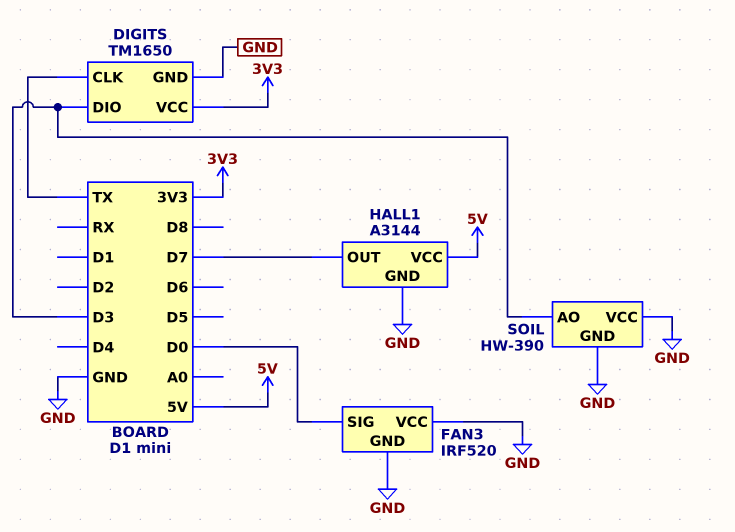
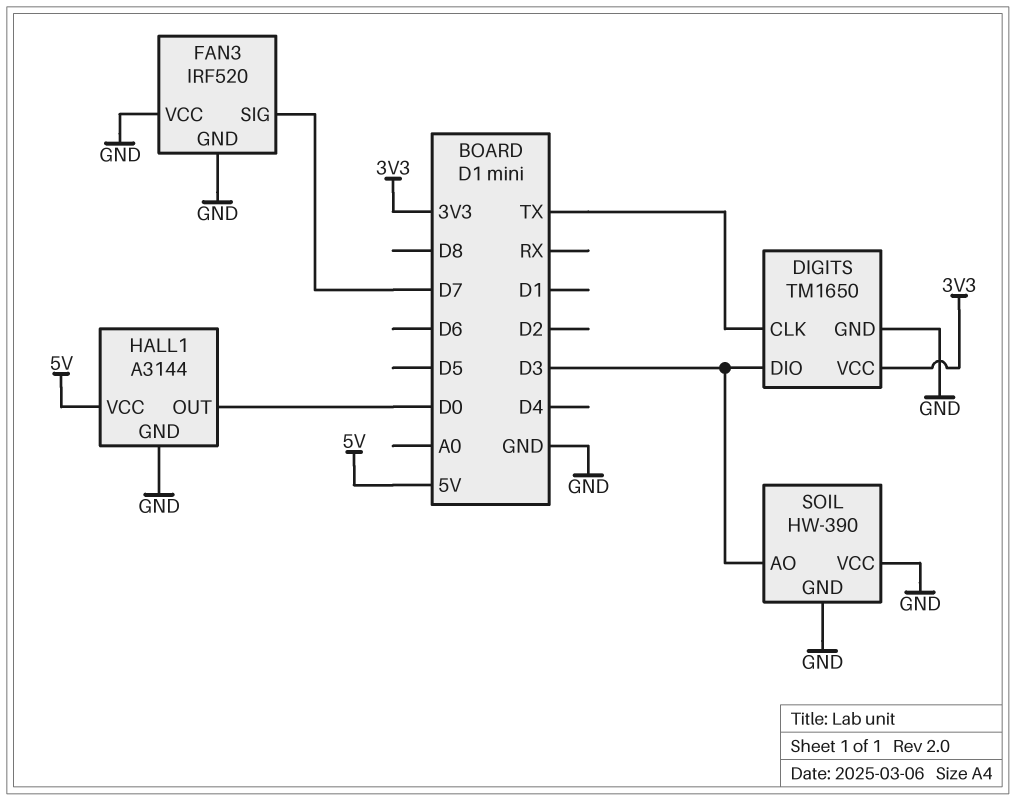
FAN3 pin SIG: D0 -> D7
HALL1 pin OUT: D7 -> D0

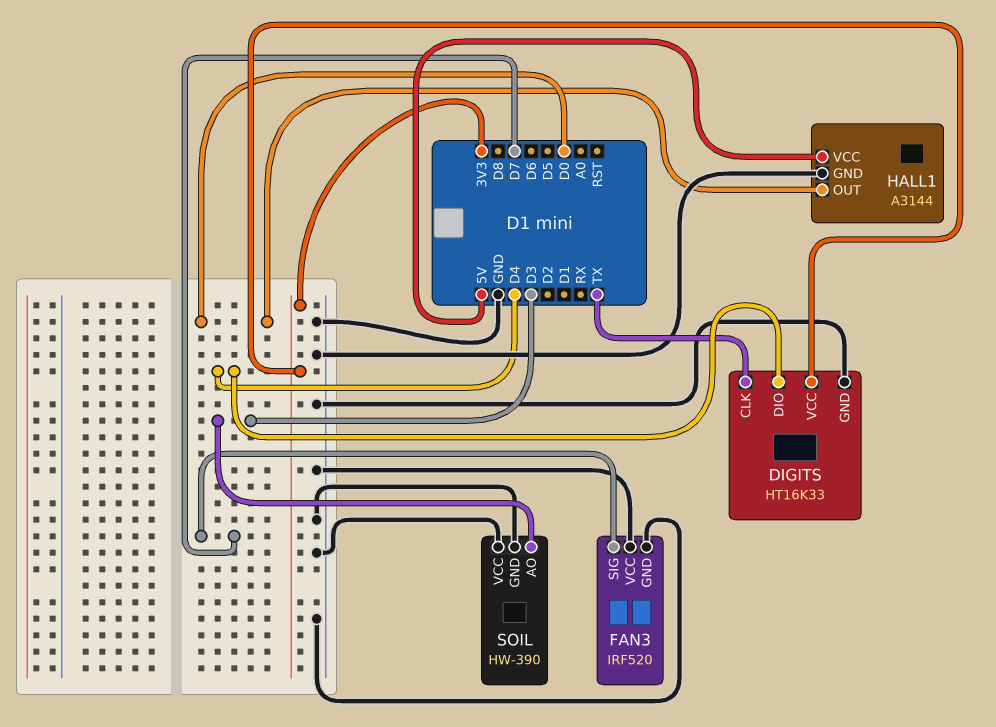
DIGITS: TM1650 -> HT16K33
DIGITS pin DIO: D3 -> D4

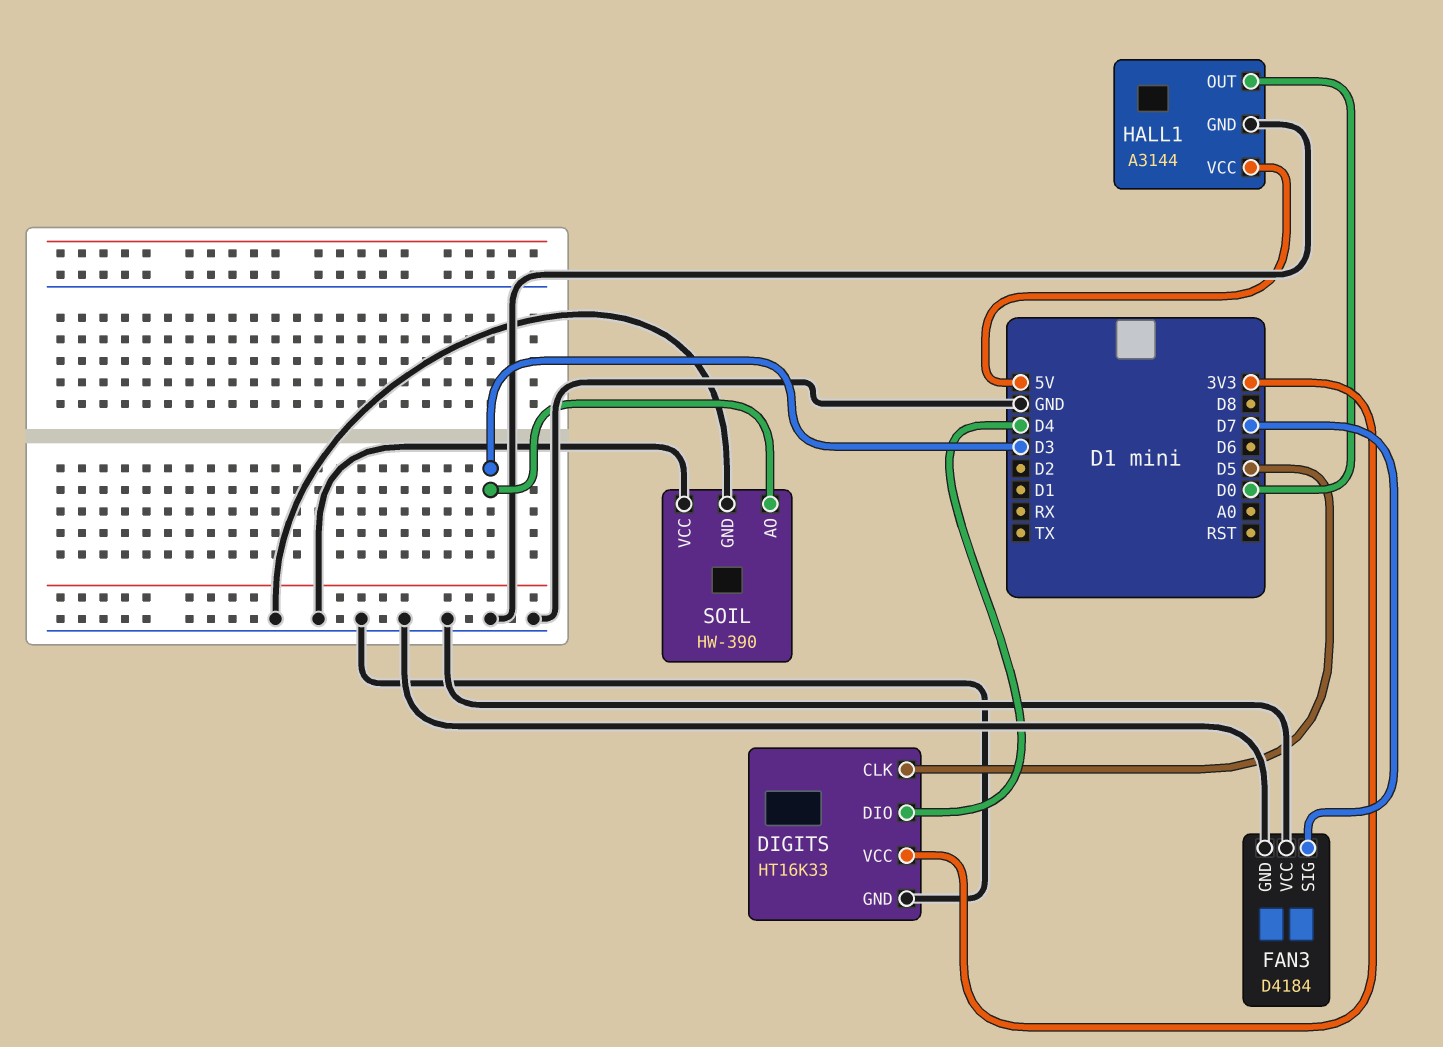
DIGITS pin CLK: TX -> D5
FAN3: IRF520 -> D4184

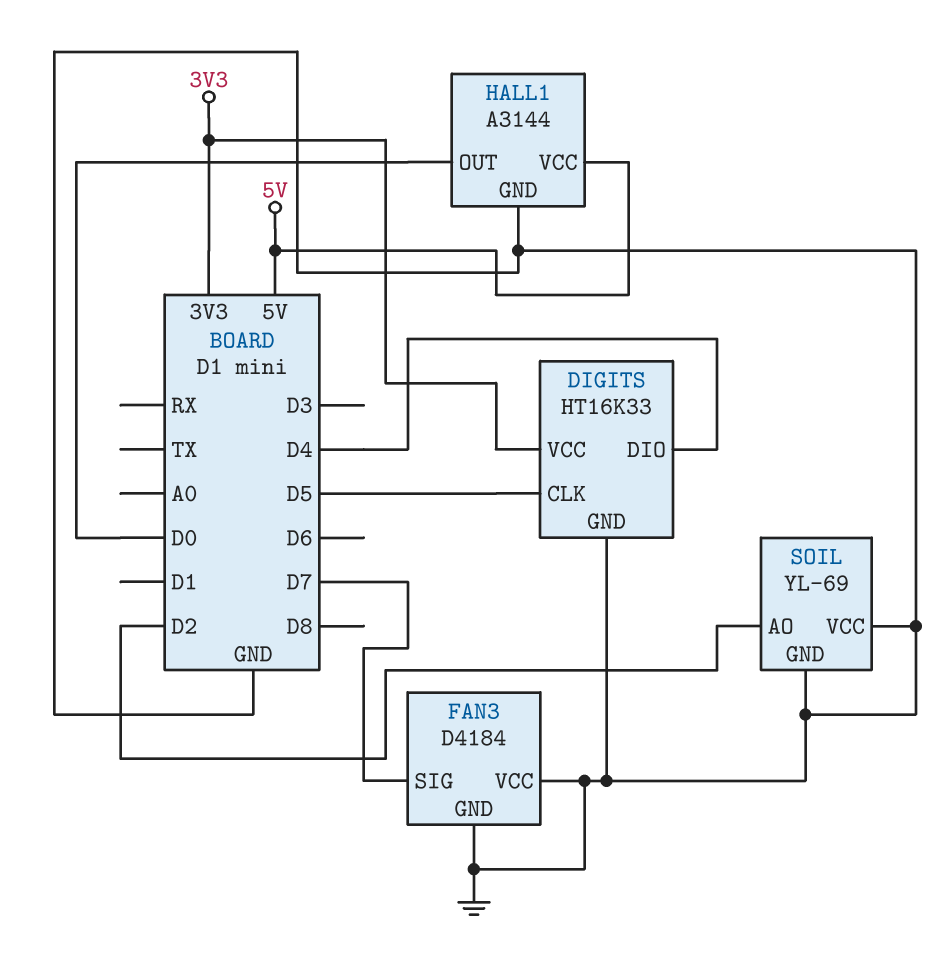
SOIL: HW-390 -> YL-69
SOIL pin AO: D3 -> D2

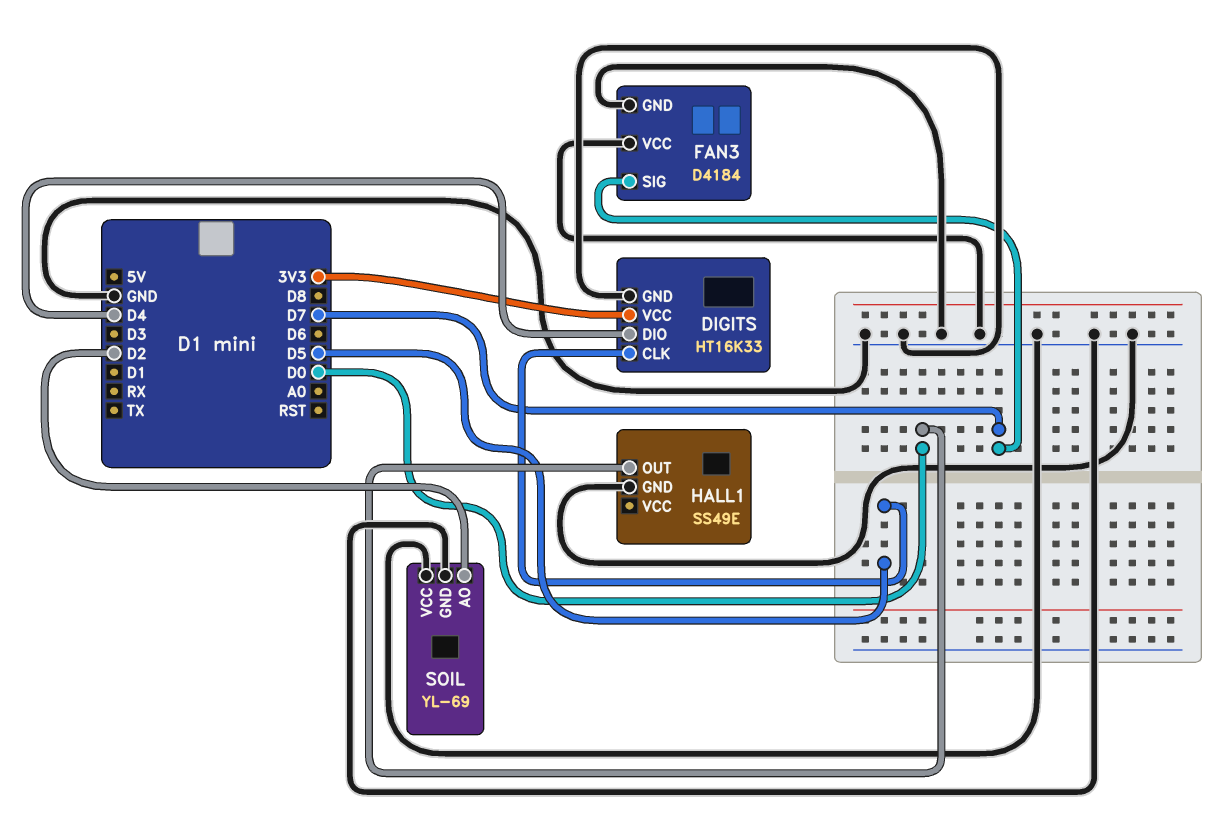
HALL1: A3144 -> SS49E
HALL1 pin VCC: 5V -> none

